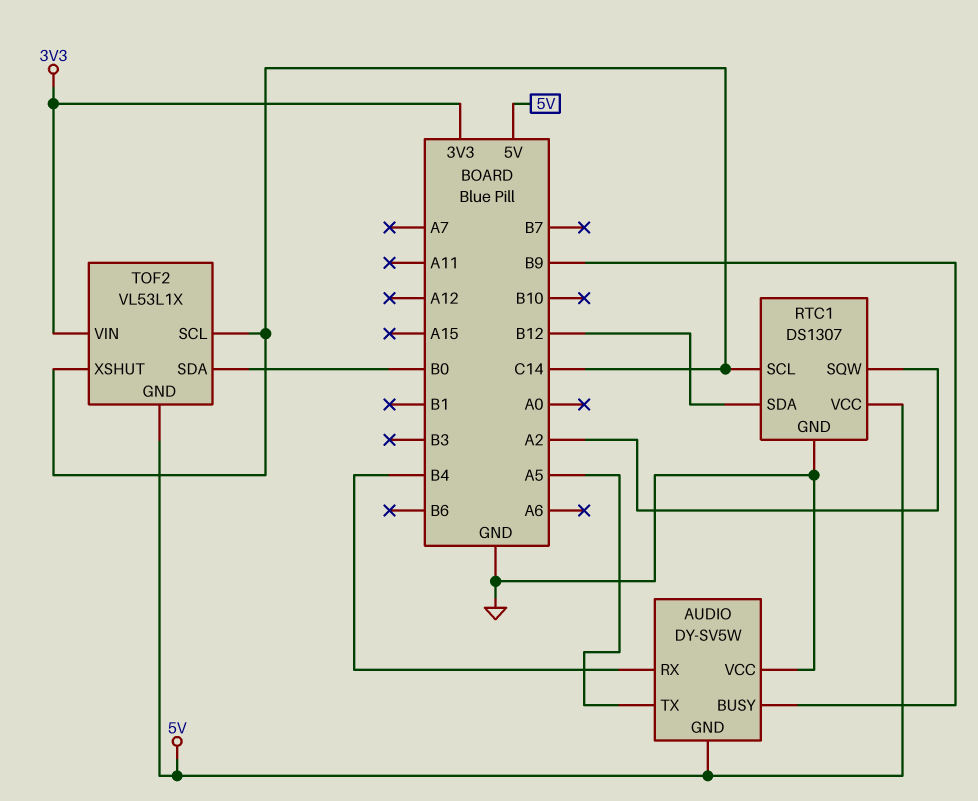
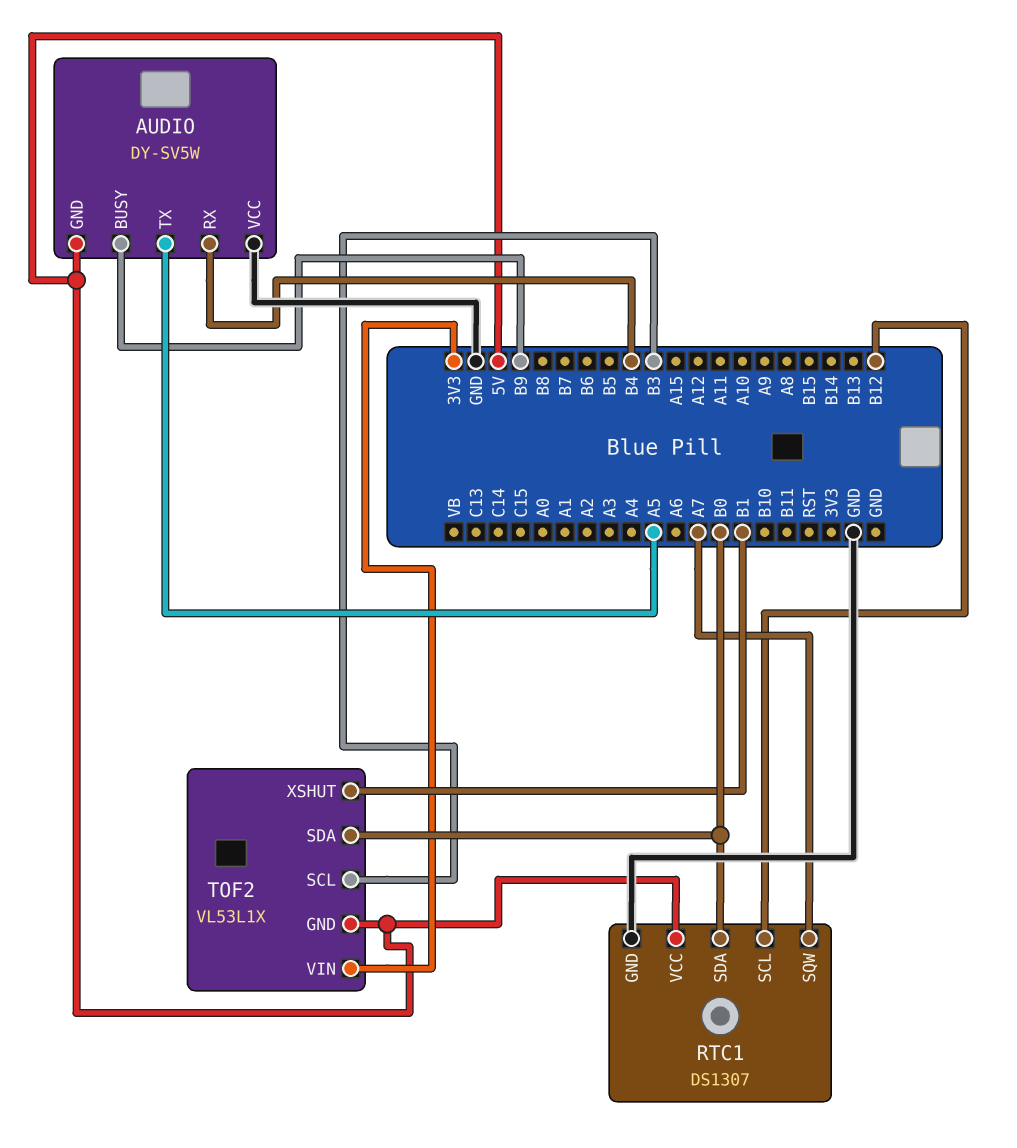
RTC1 pin SCL: C14 -> B12
RTC1 pin SDA: B12 -> B0
RTC1 pin SQW: A2 -> A7
TOF2 pin SCL: C14 -> B3
TOF2 pin XSHUT: C14 -> B1

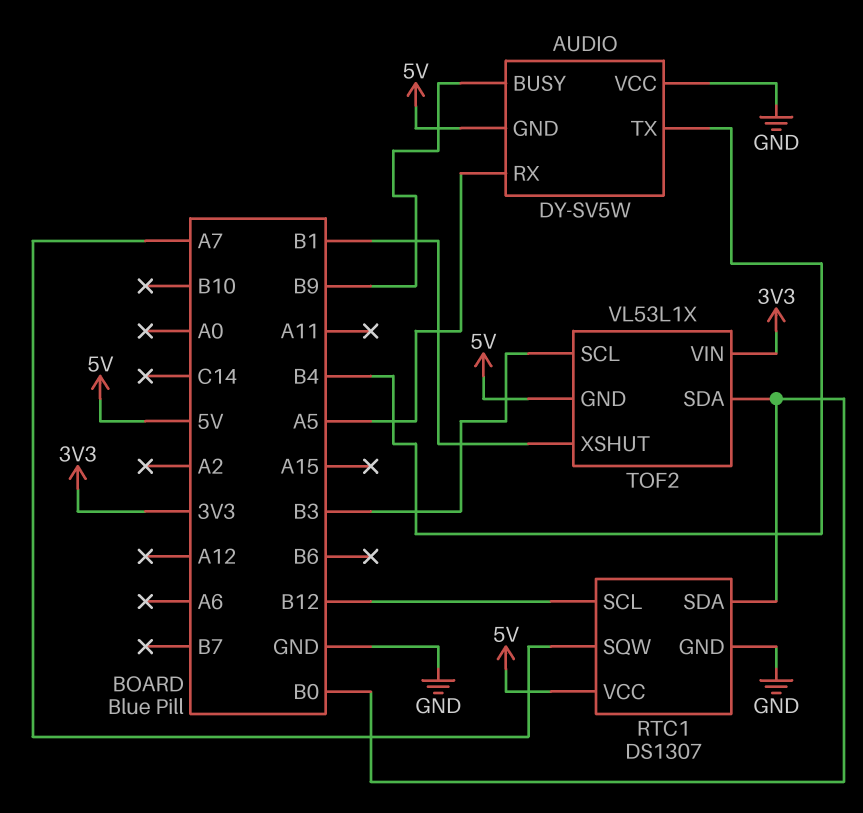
AUDIO pin RX: B4 -> A5
AUDIO pin TX: A5 -> B4

